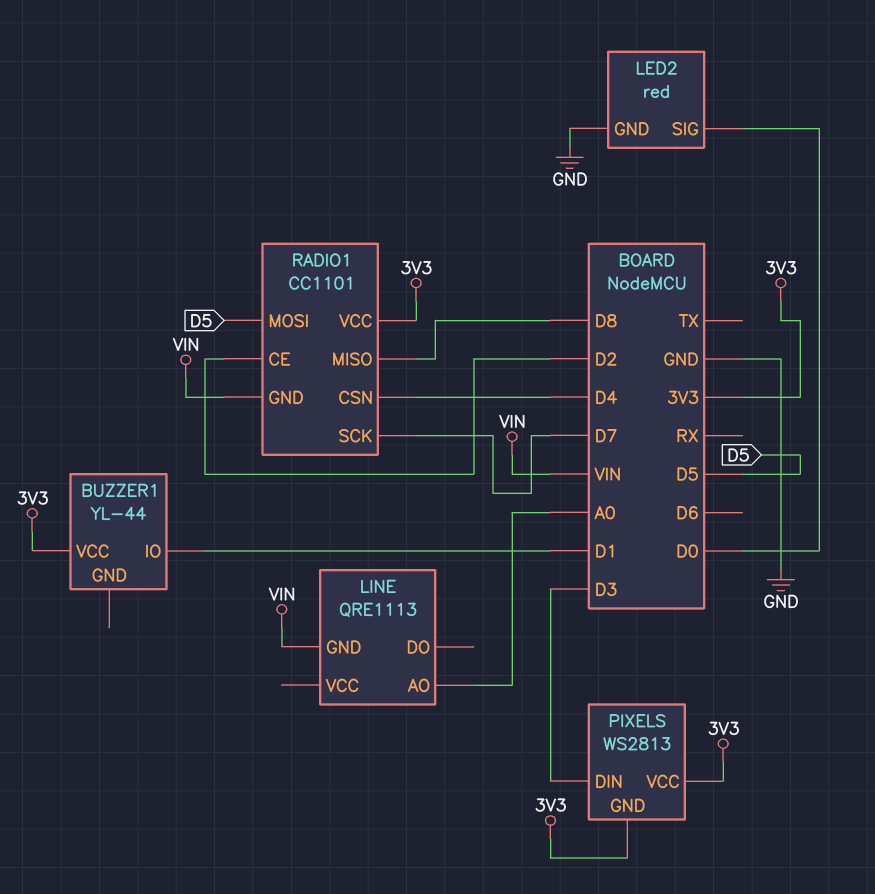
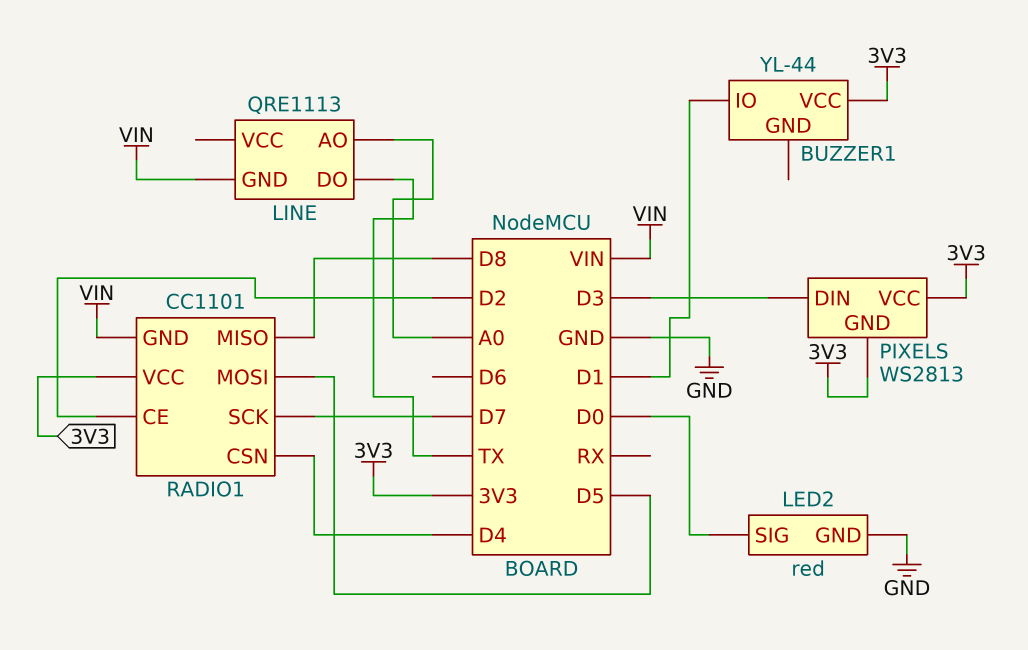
LINE pin DO: none -> TX

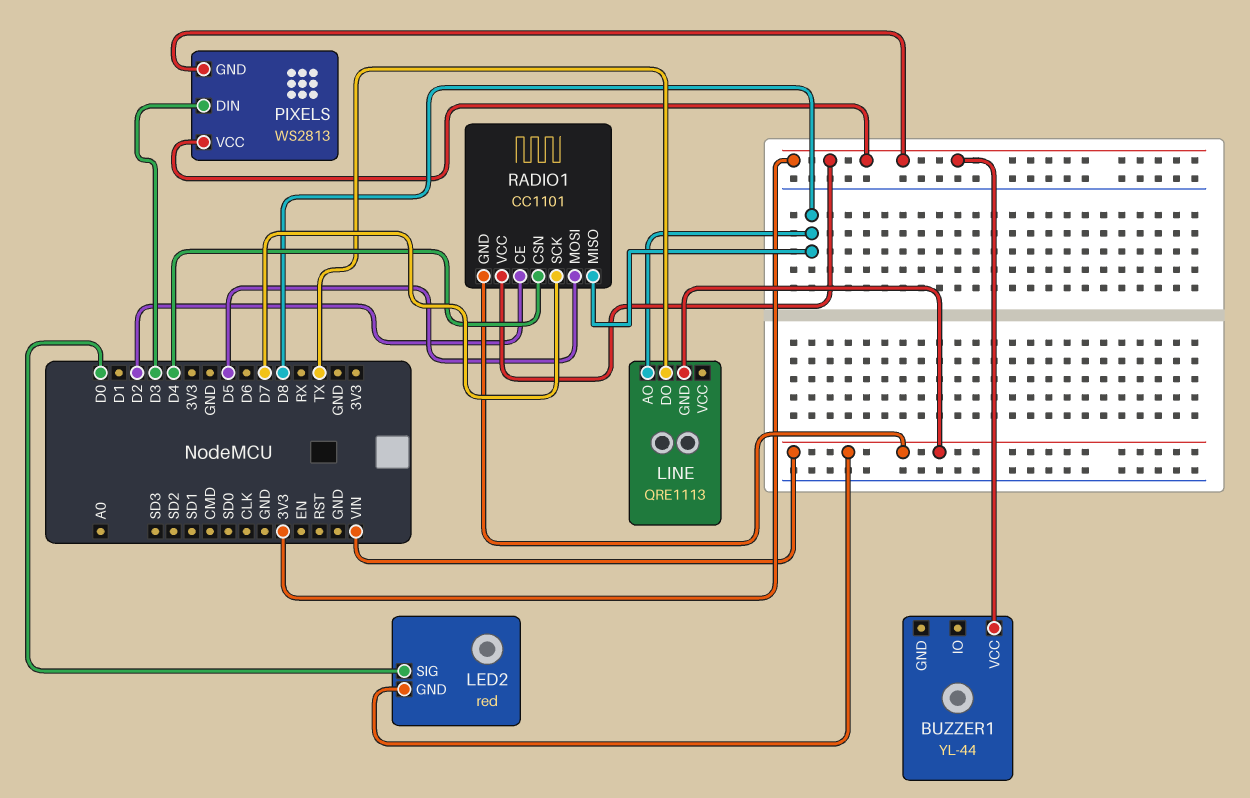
BUZZER1 pin IO: D1 -> none
LED2 pin GND: GND -> VIN
LINE pin AO: A0 -> D8

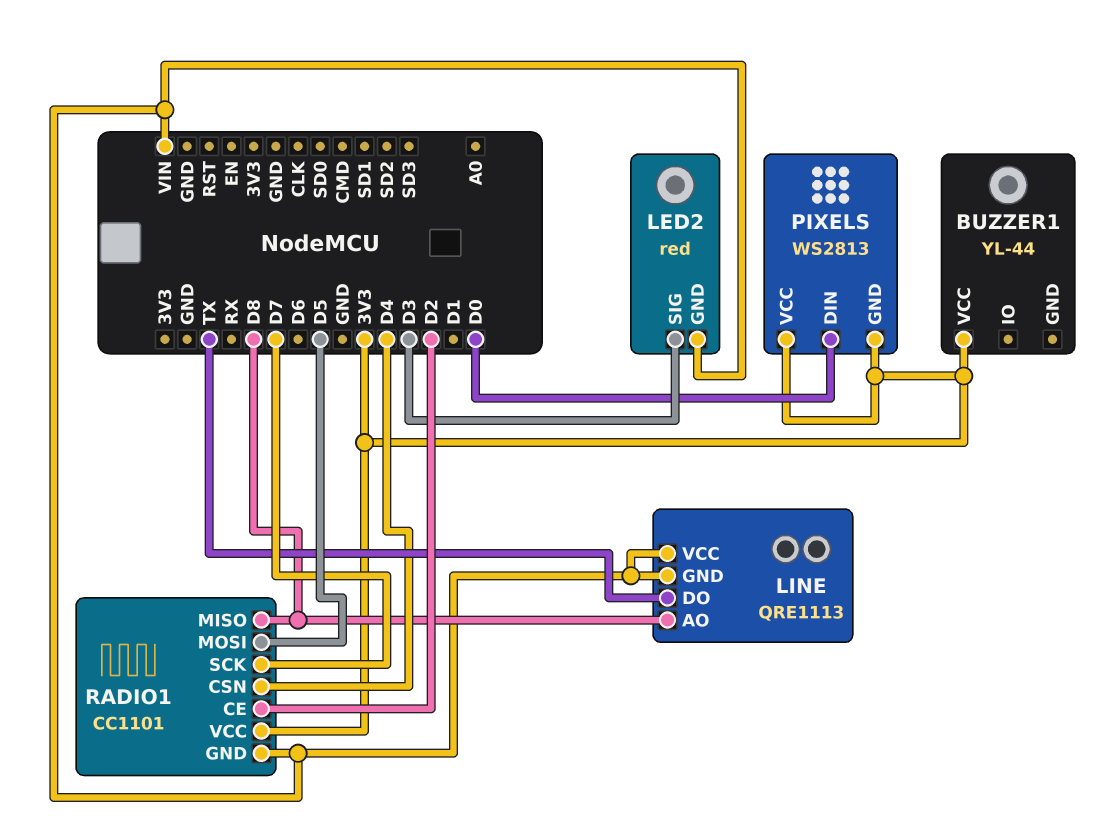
LED2 pin SIG: D0 -> D3
LINE pin VCC: none -> VIN
PIXELS pin DIN: D3 -> D0

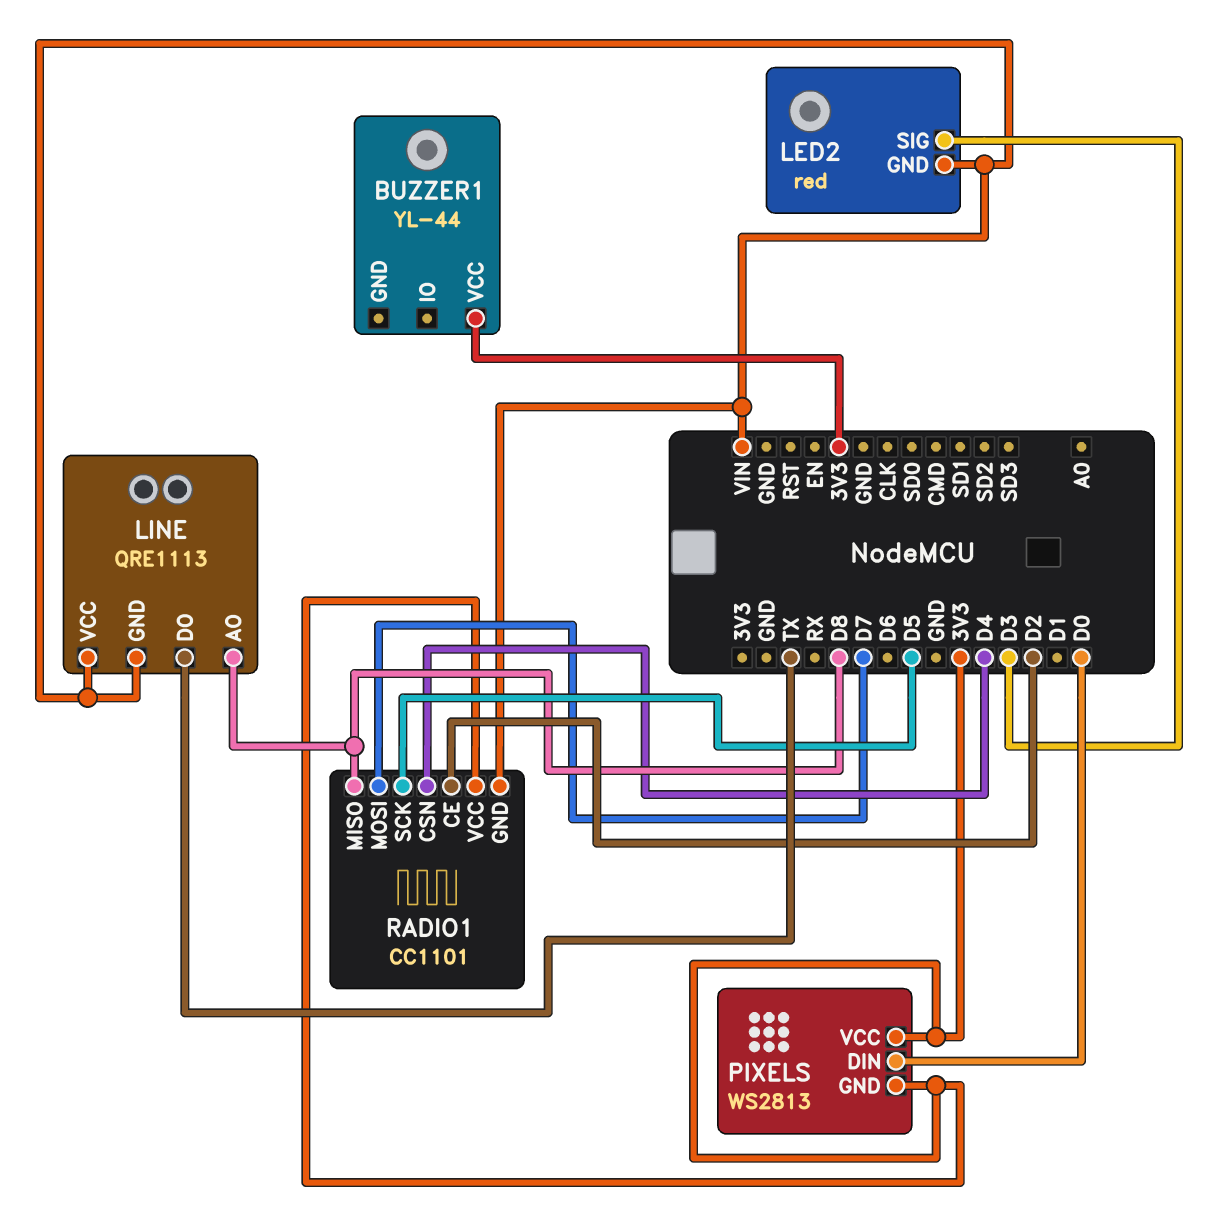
RADIO1 pin MOSI: D5 -> D7
RADIO1 pin SCK: D7 -> D5

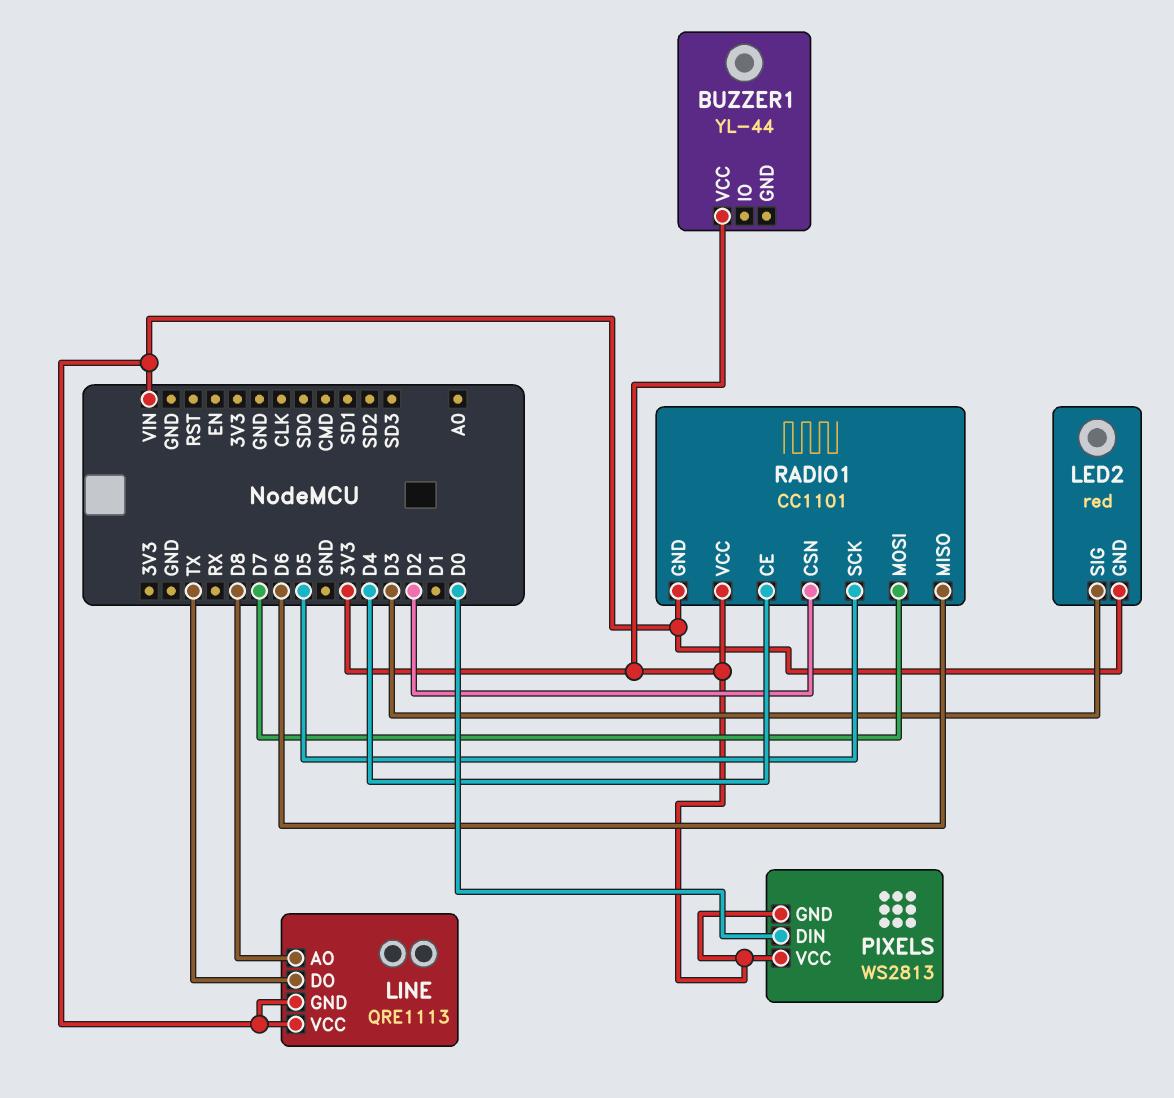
RADIO1 pin CE: D2 -> D4
RADIO1 pin CSN: D4 -> D2
RADIO1 pin MISO: D8 -> D6

